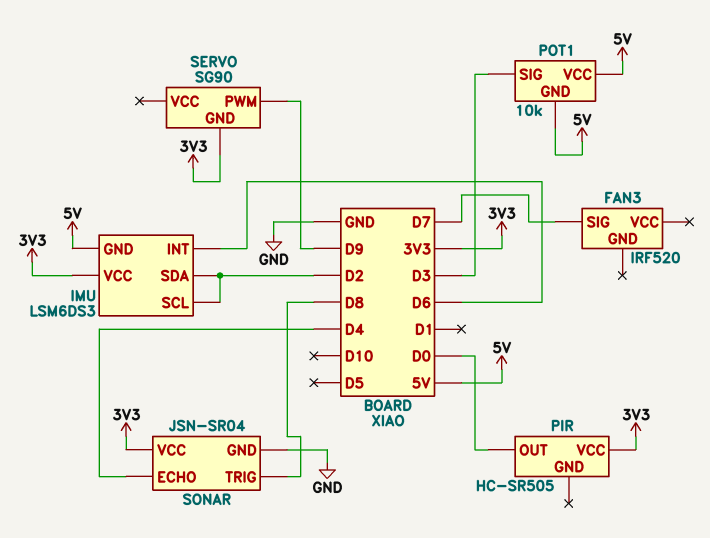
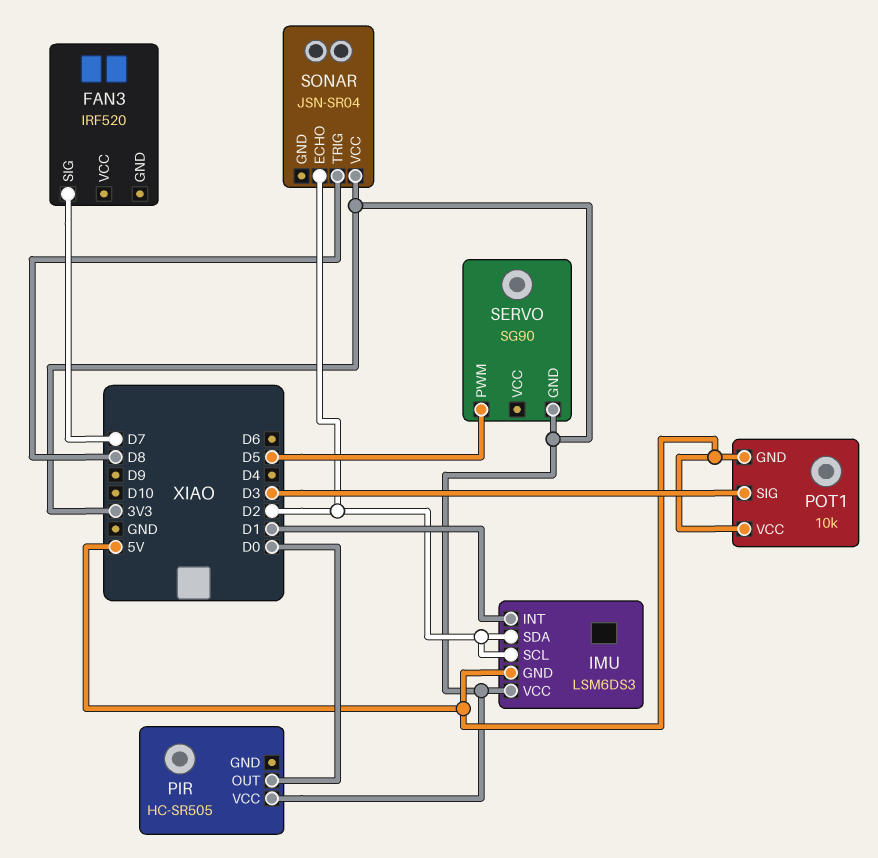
IMU pin INT: D6 -> D1
SERVO pin PWM: D9 -> D5
SONAR pin ECHO: D4 -> D2
SONAR pin GND: GND -> none

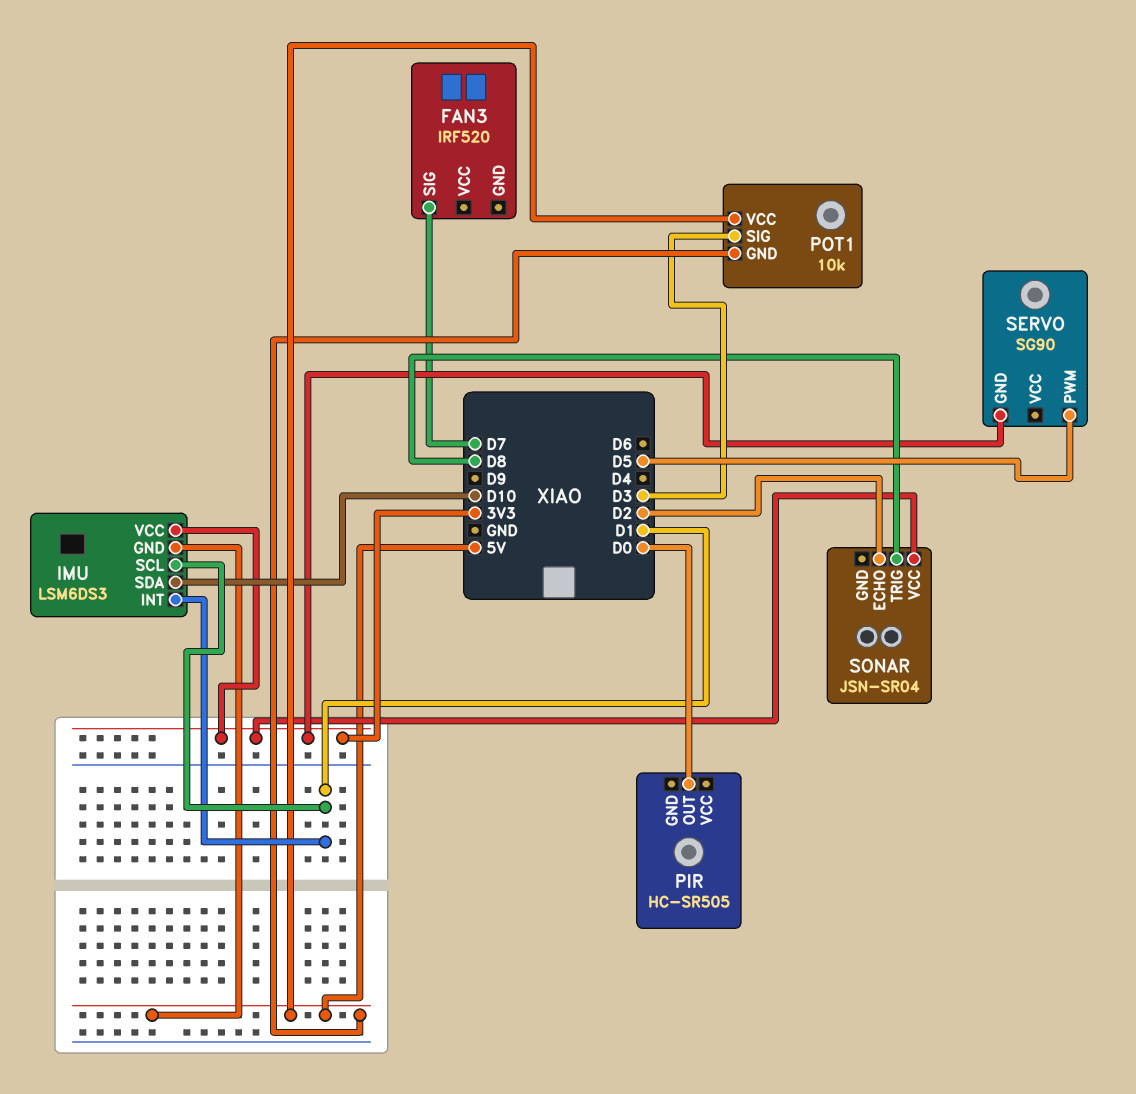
IMU pin SCL: D2 -> D1
IMU pin SDA: D2 -> D10
PIR pin VCC: 3V3 -> none

